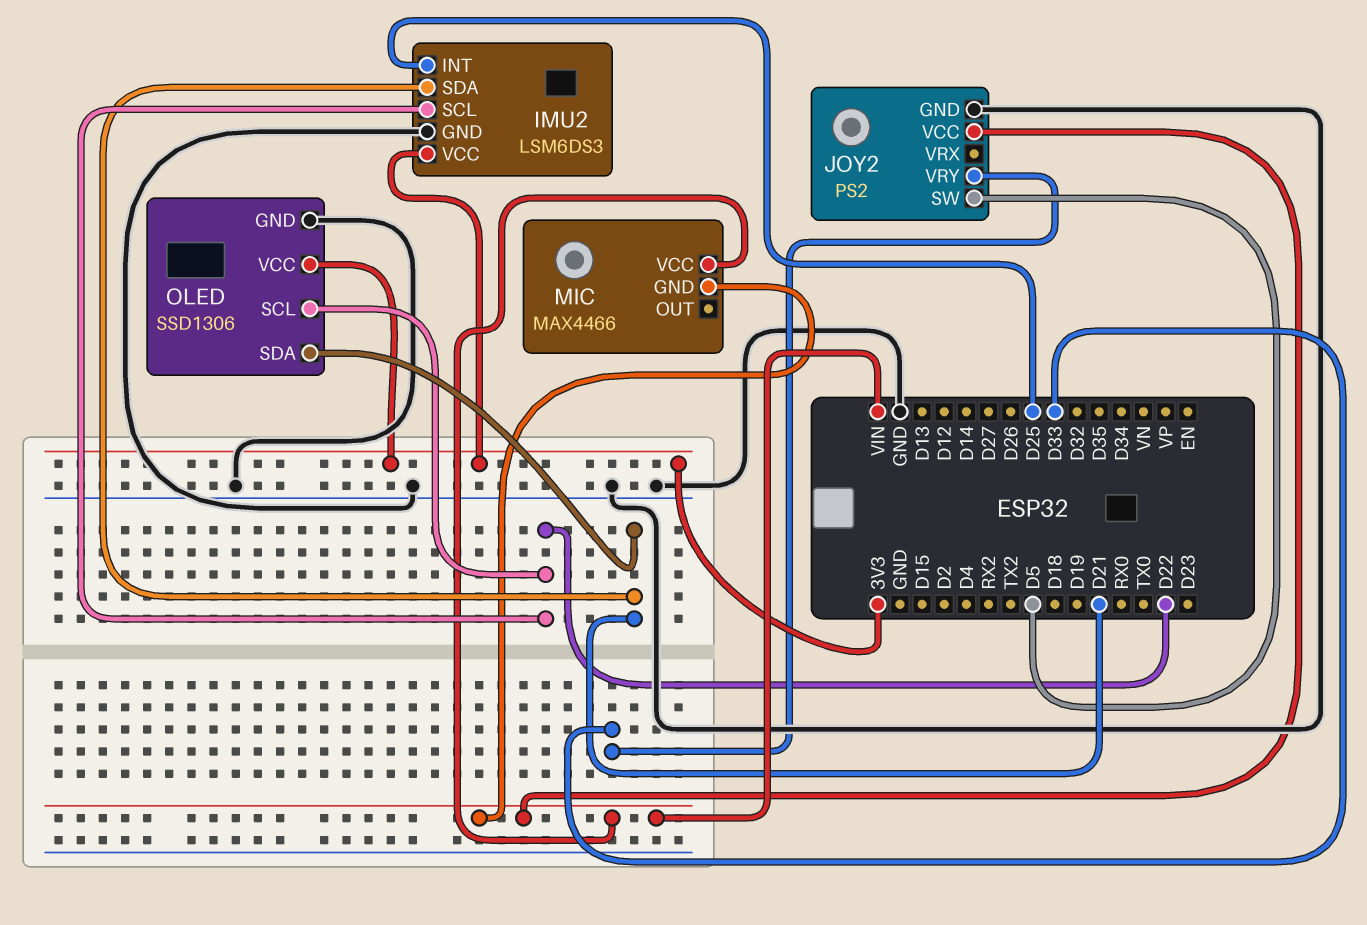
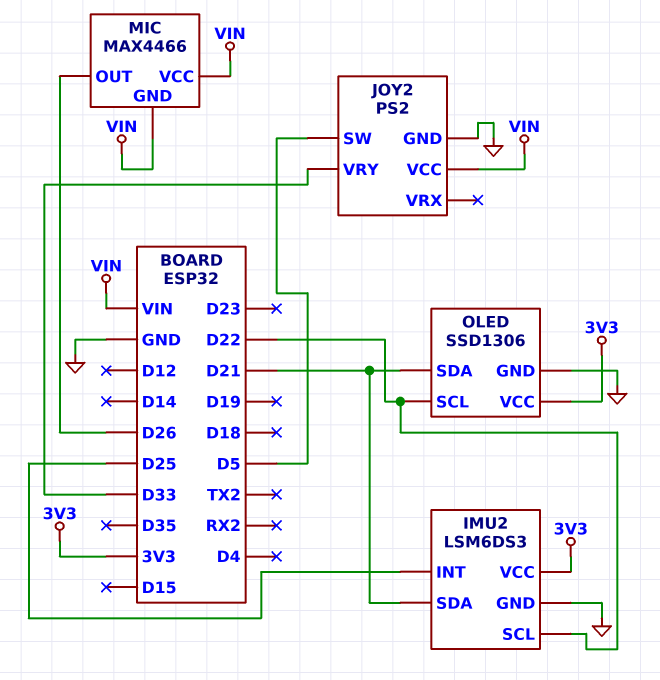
MIC pin OUT: none -> D26

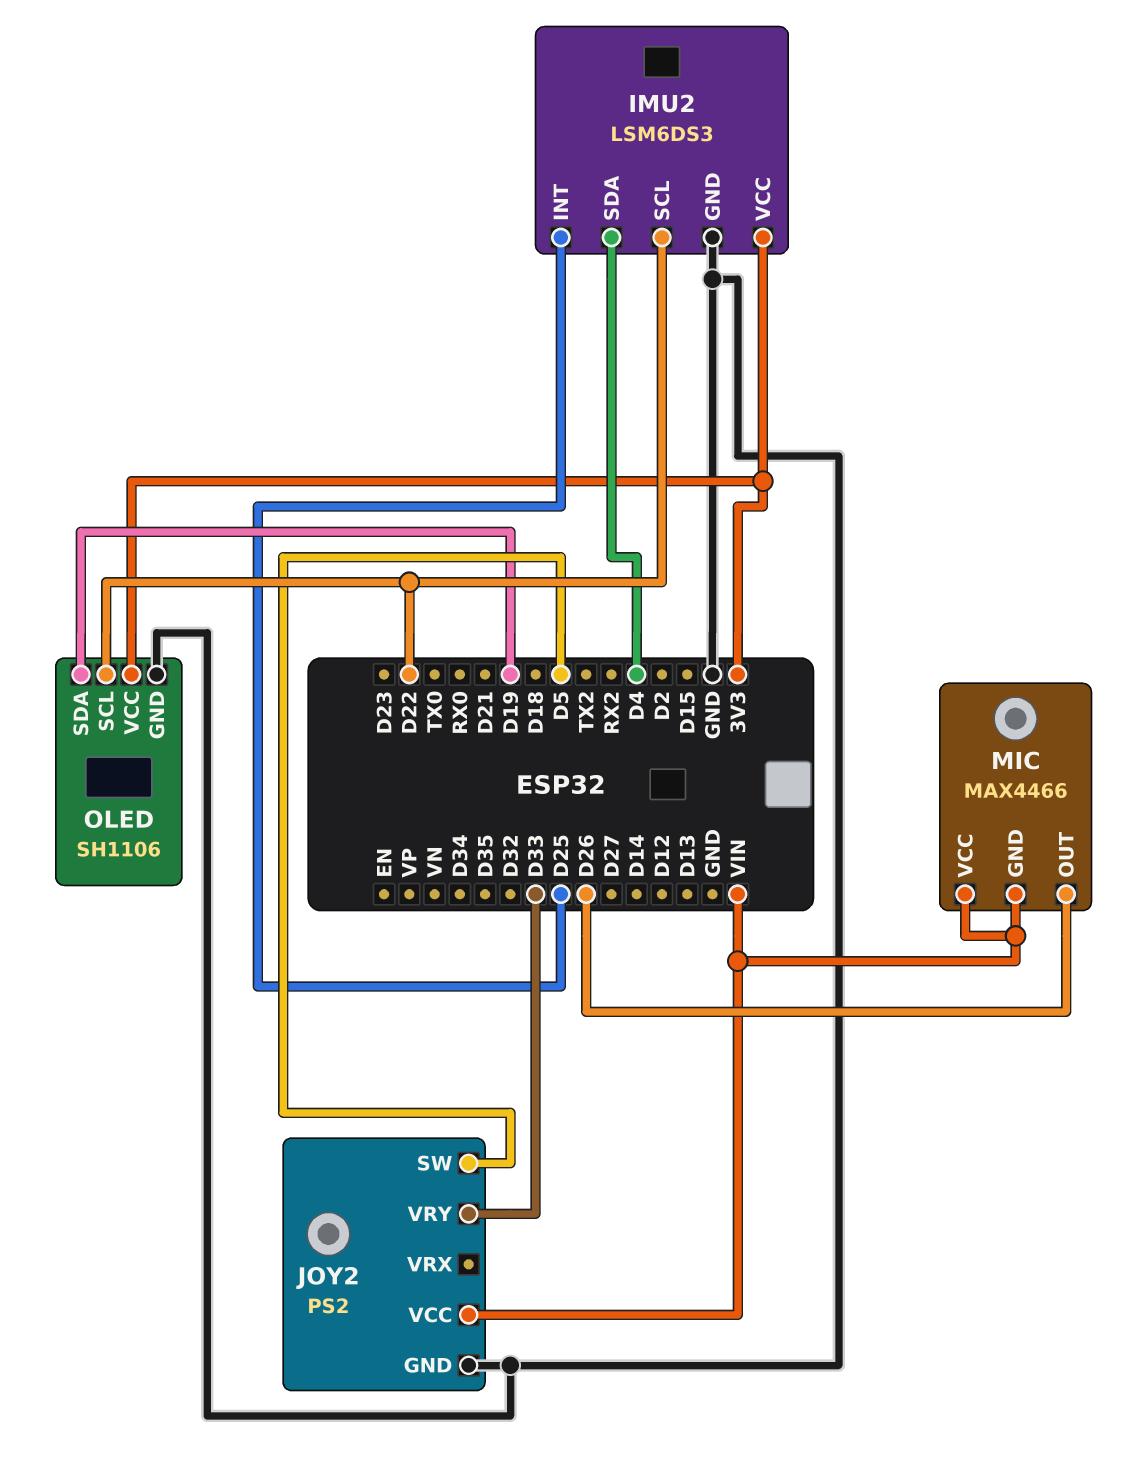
IMU2 pin SDA: D21 -> D4
OLED: SSD1306 -> SH1106
OLED pin SDA: D21 -> D19

